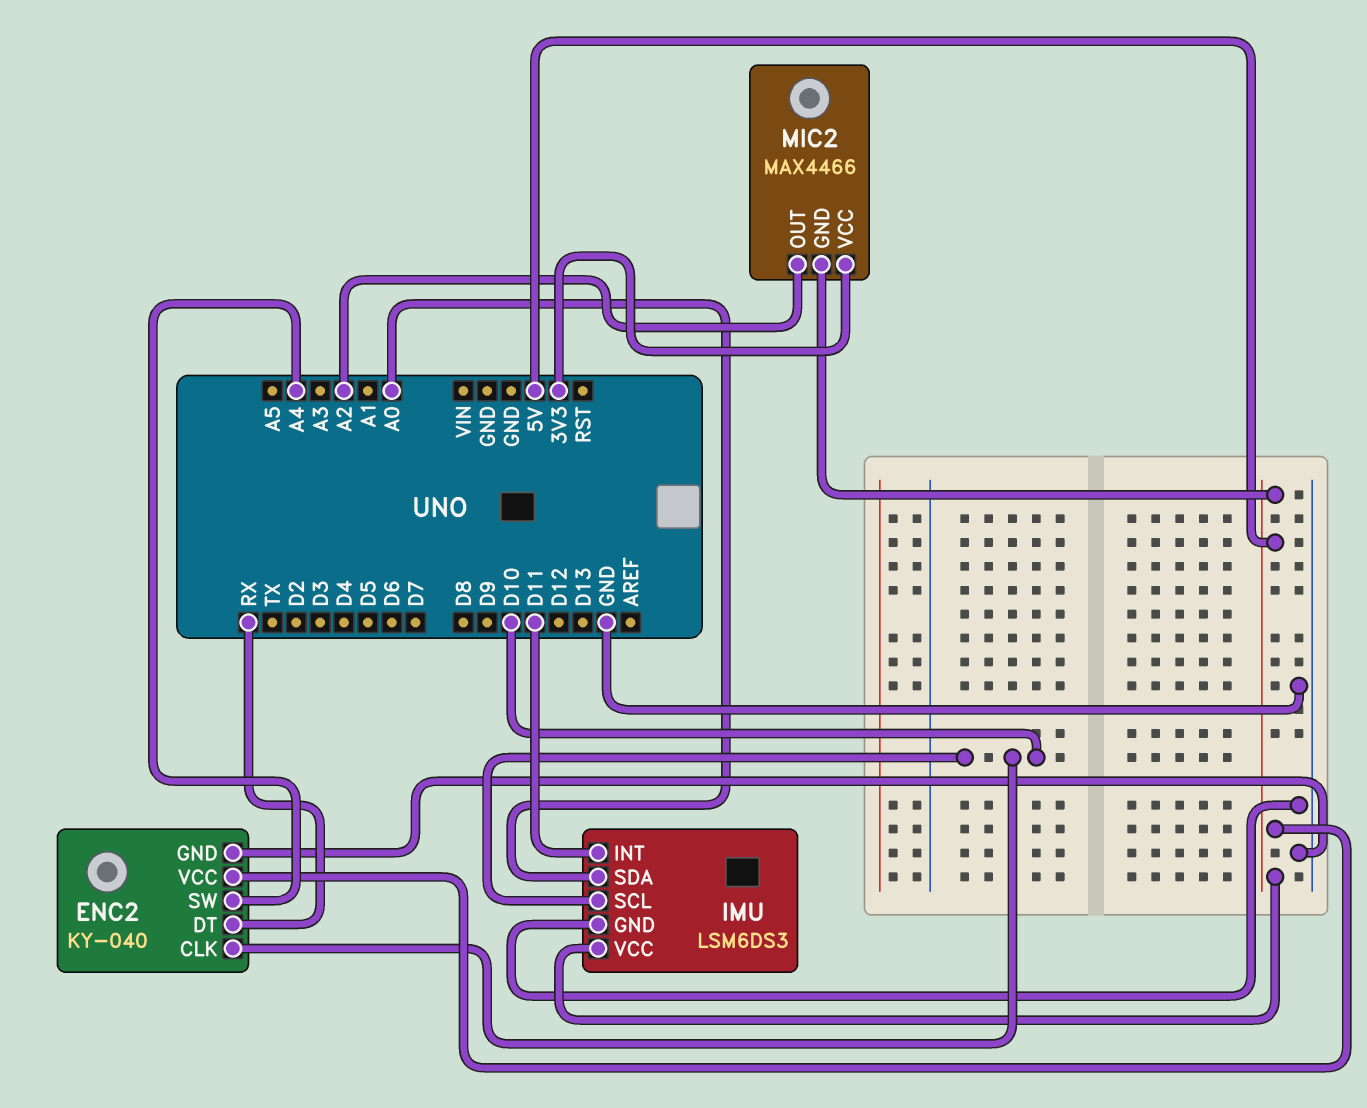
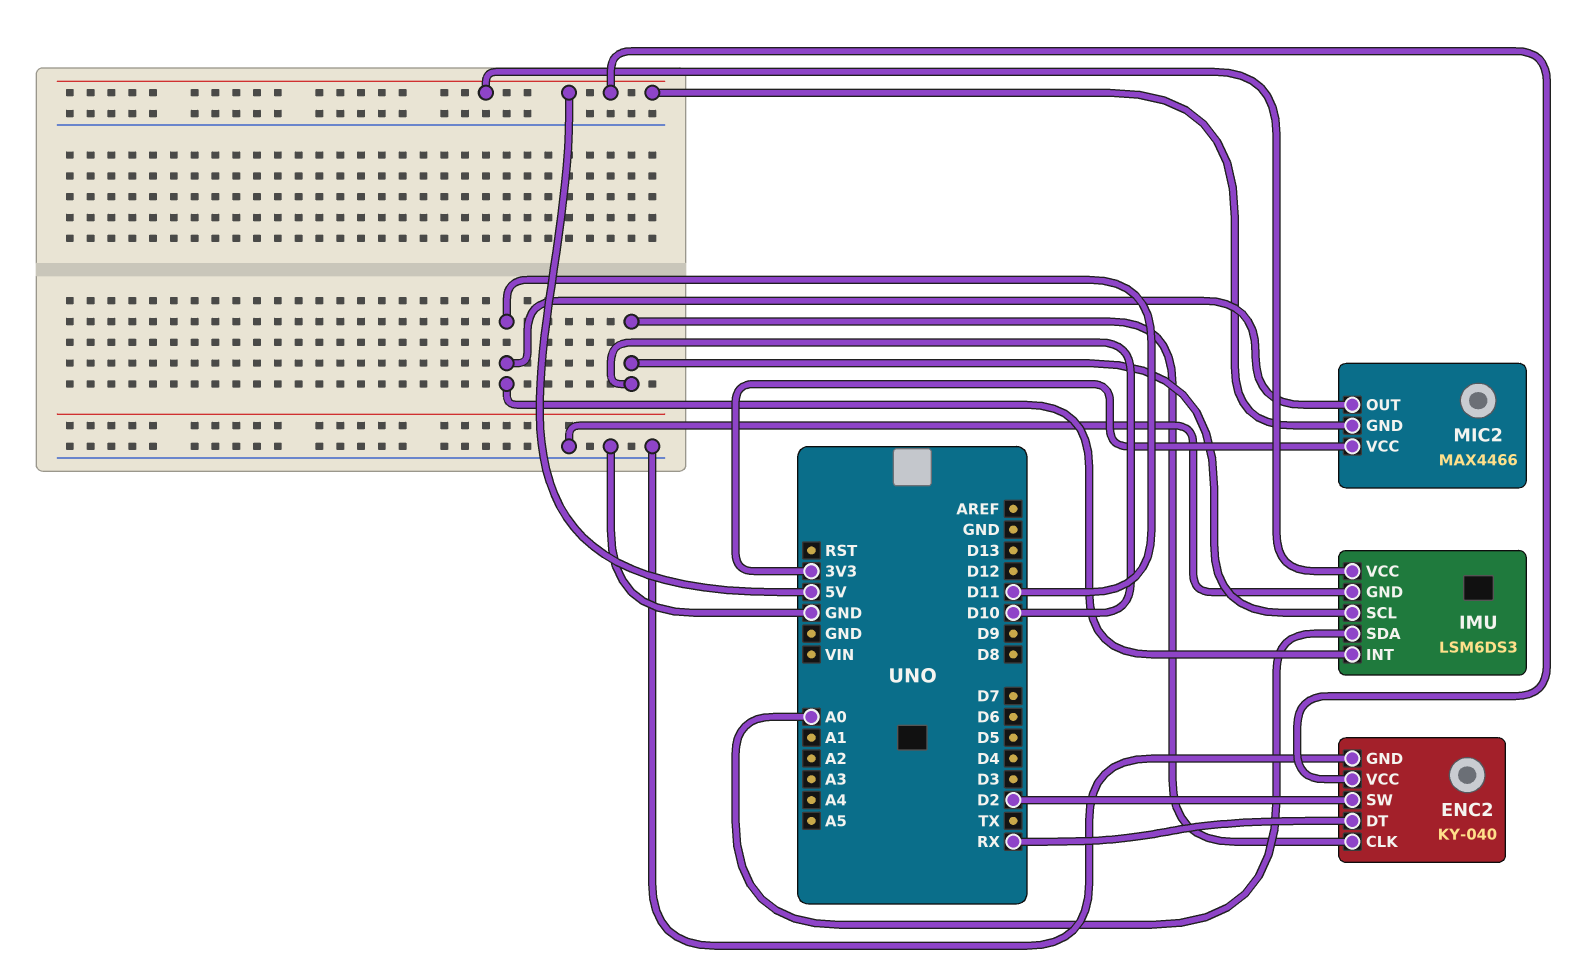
ENC2 pin SW: A4 -> D2
MIC2 pin OUT: A2 -> D11

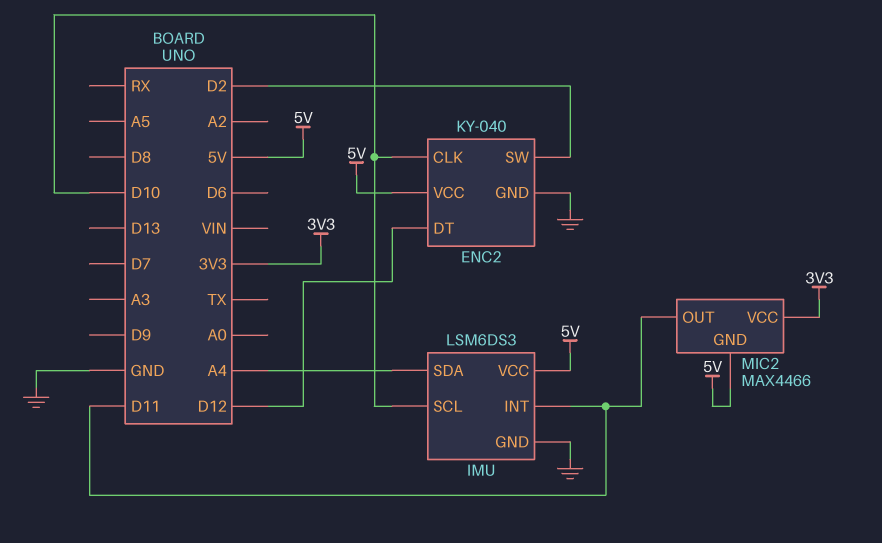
ENC2 pin DT: RX -> D12
IMU pin SDA: A0 -> A4

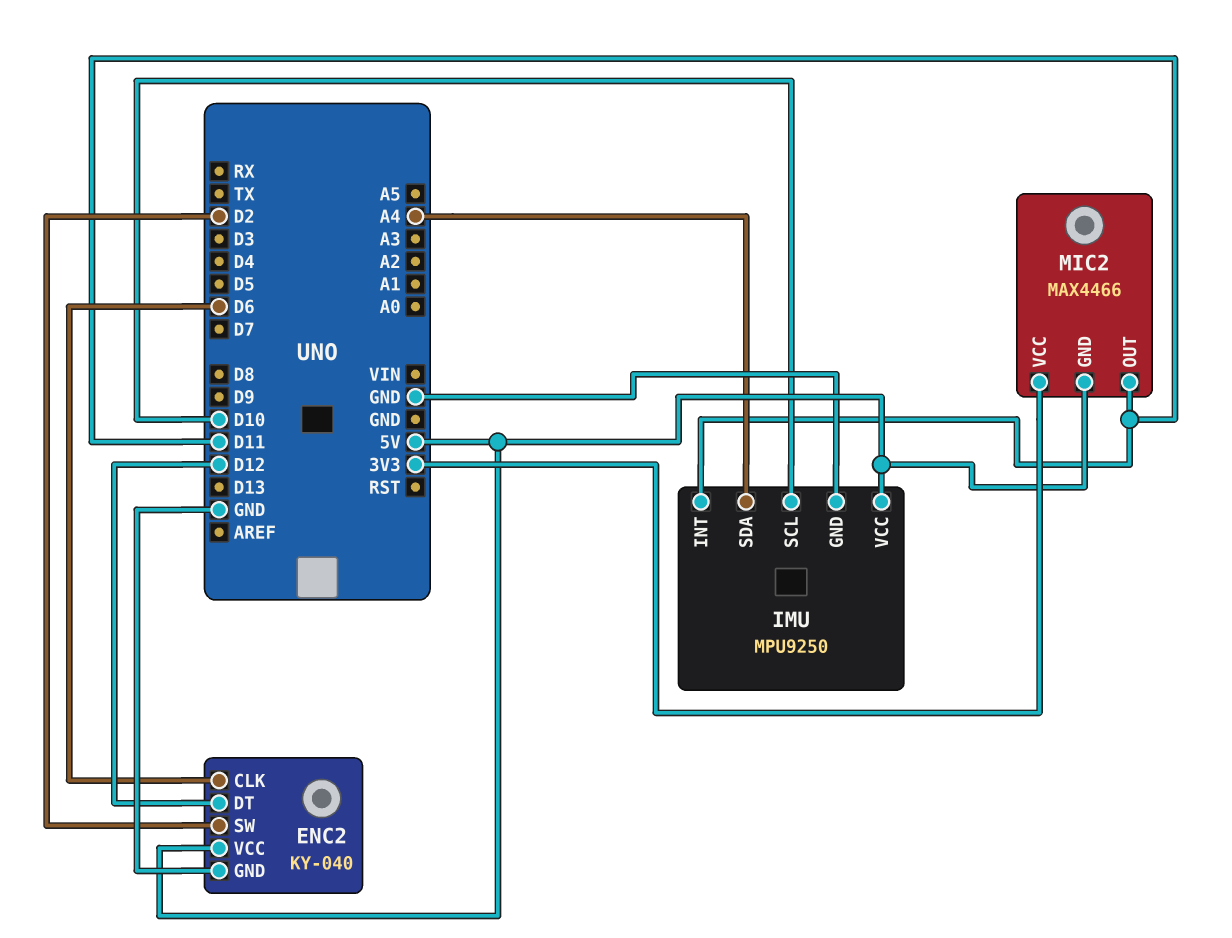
ENC2 pin CLK: D10 -> D6
IMU: LSM6DS3 -> MPU9250

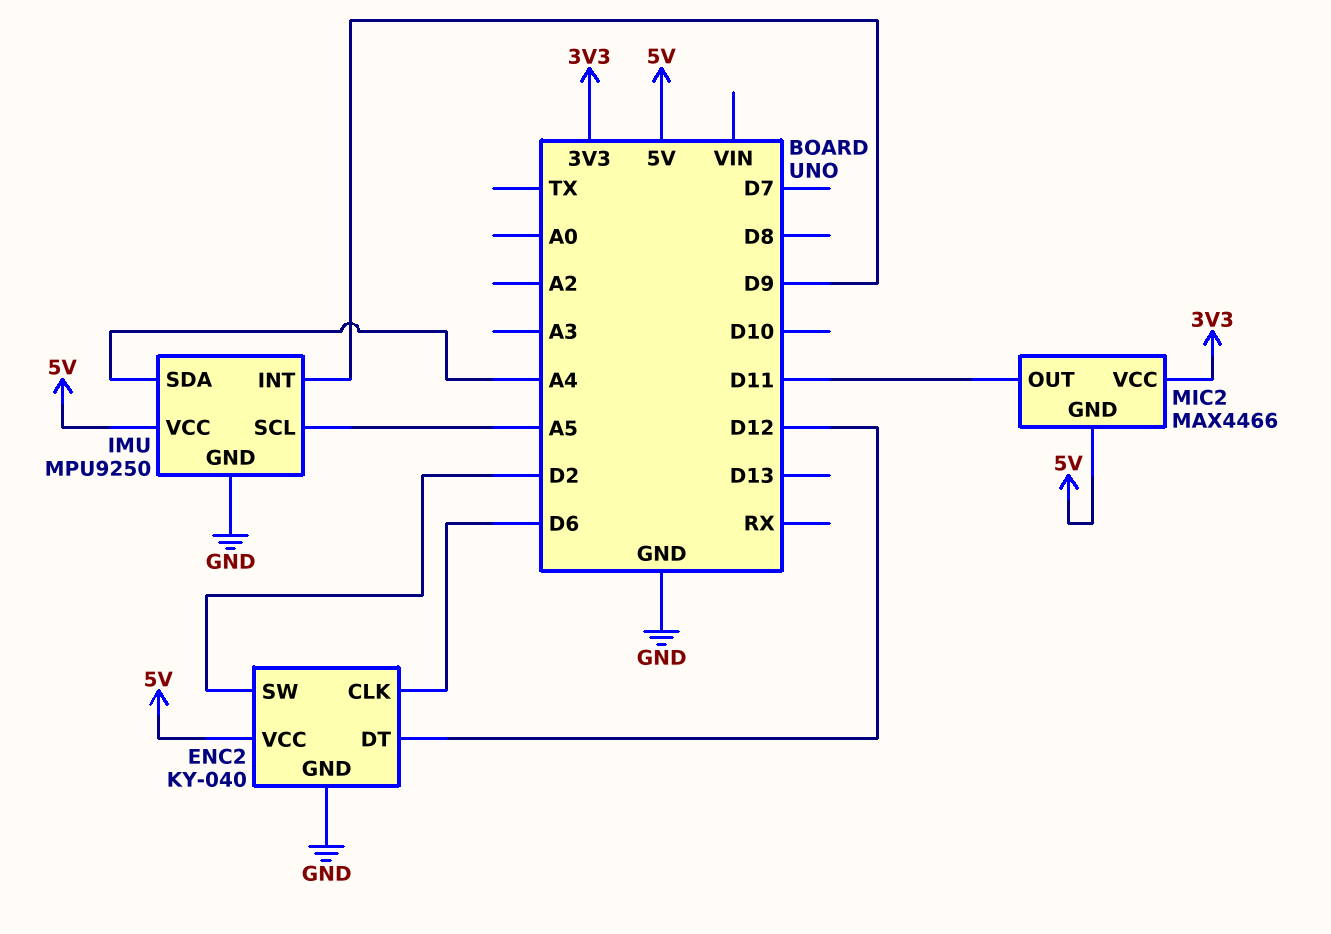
IMU pin INT: D11 -> D9
IMU pin SCL: D10 -> A5

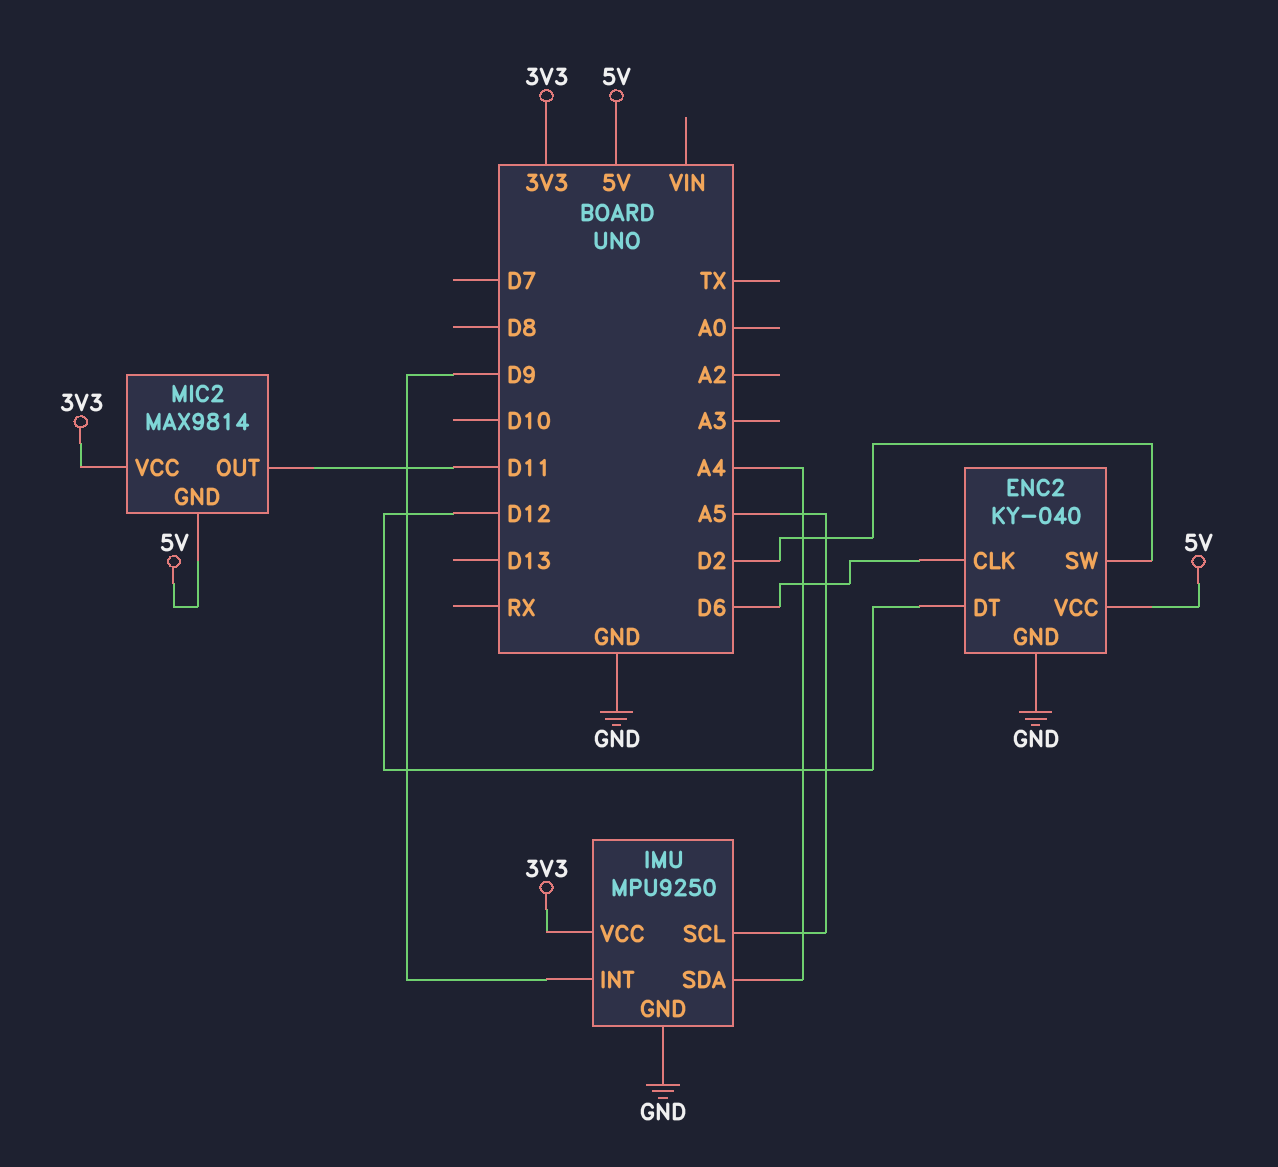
IMU pin VCC: 5V -> 3V3
MIC2: MAX4466 -> MAX9814

